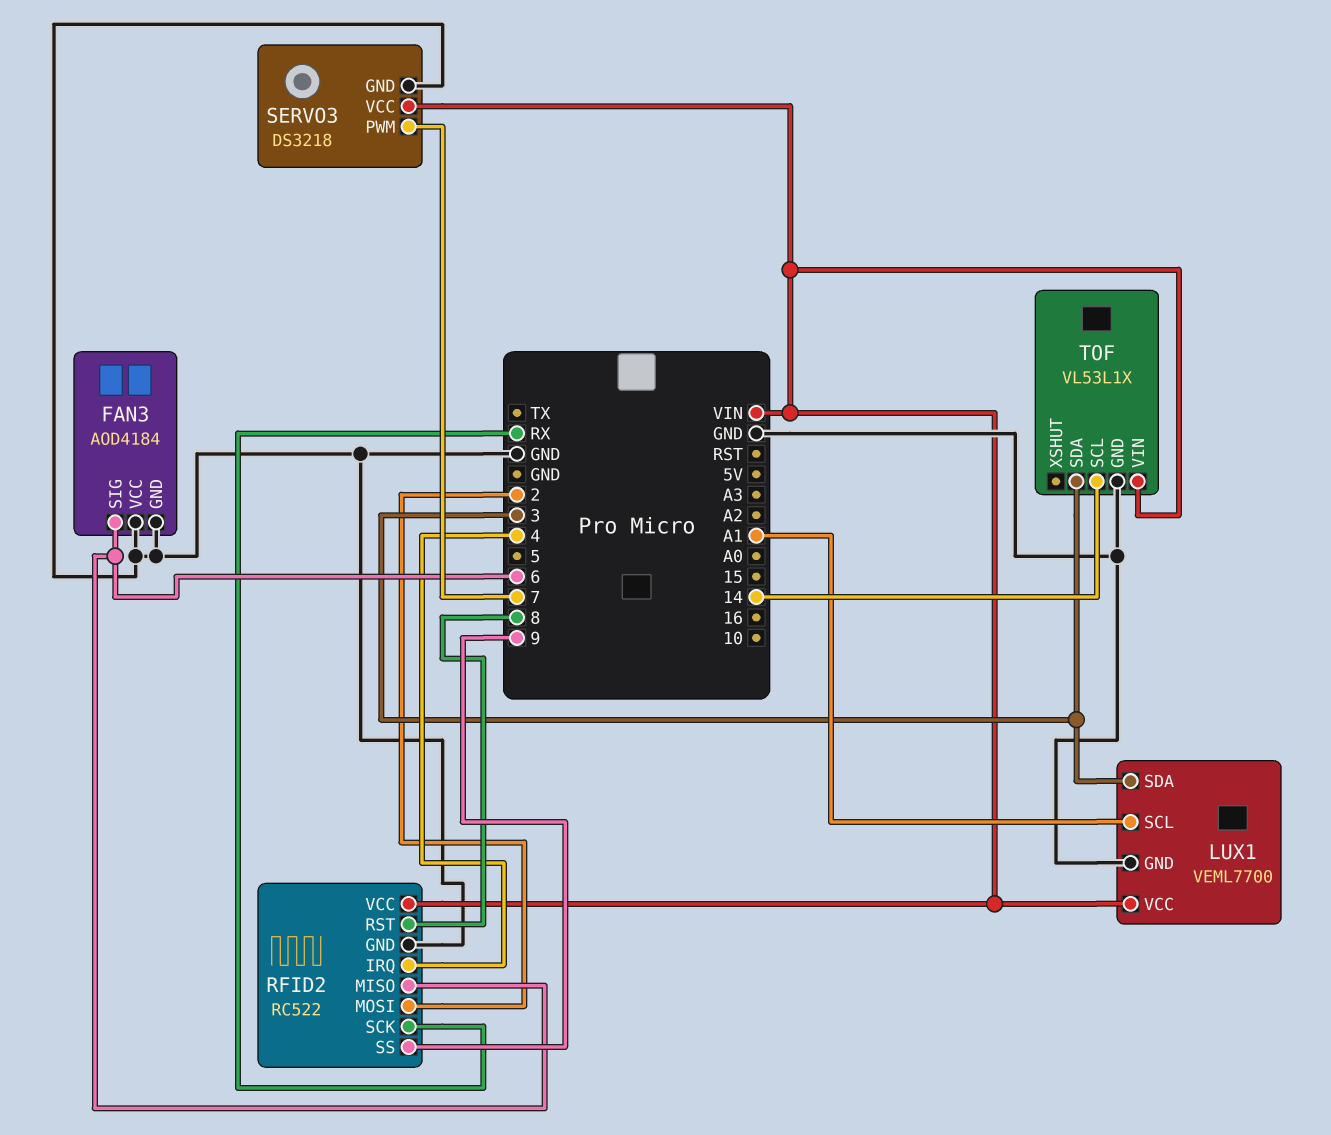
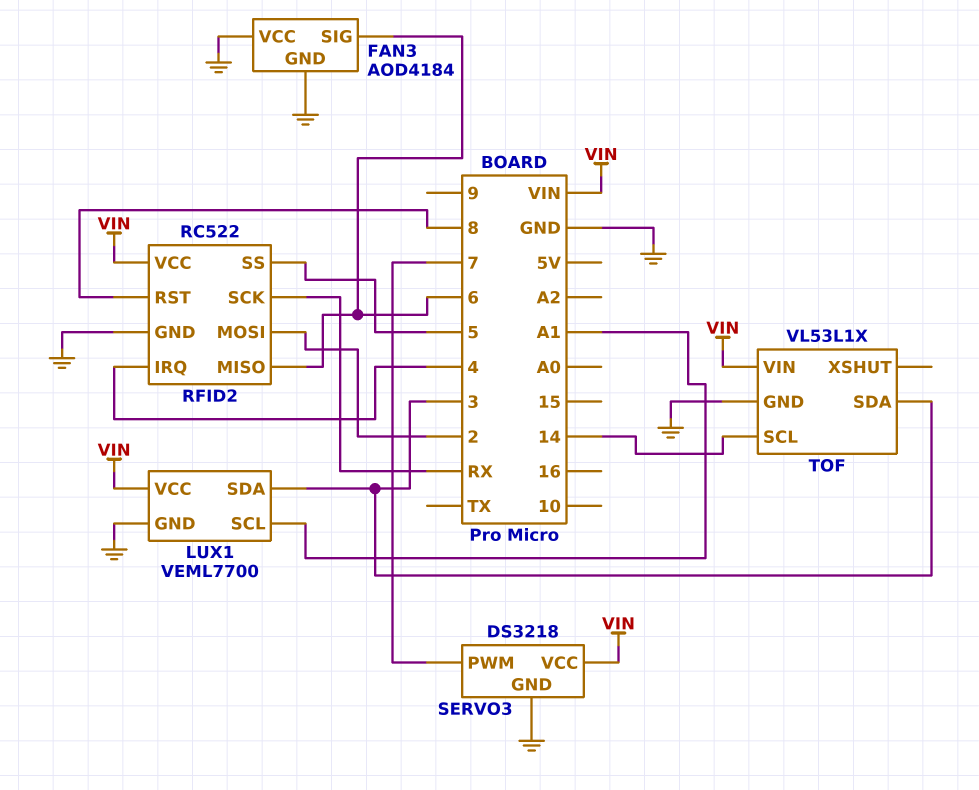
RFID2 pin SS: 9 -> 5

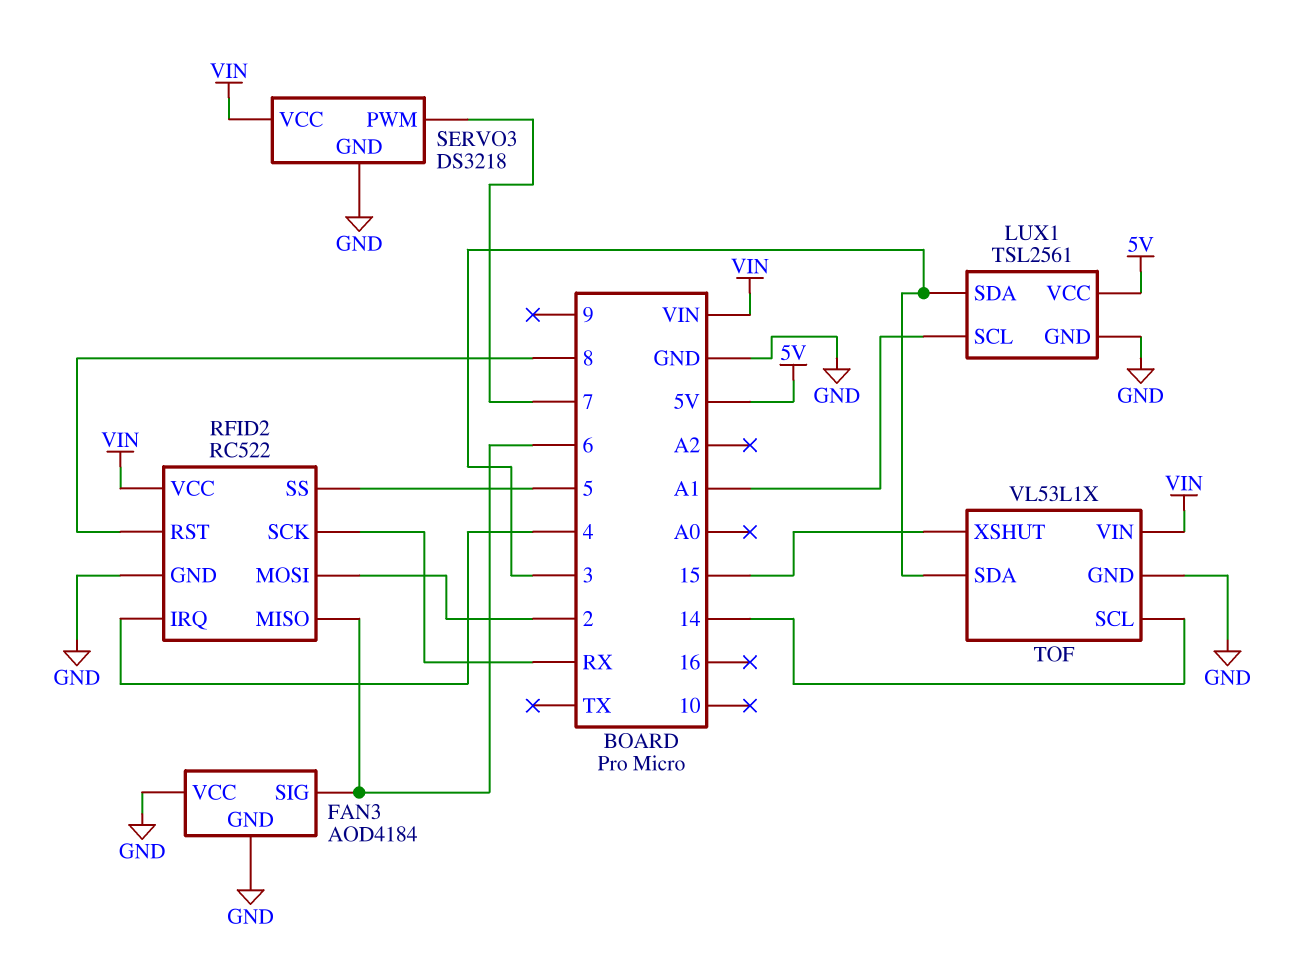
LUX1: VEML7700 -> TSL2561
LUX1 pin VCC: VIN -> 5V
TOF pin XSHUT: none -> 15

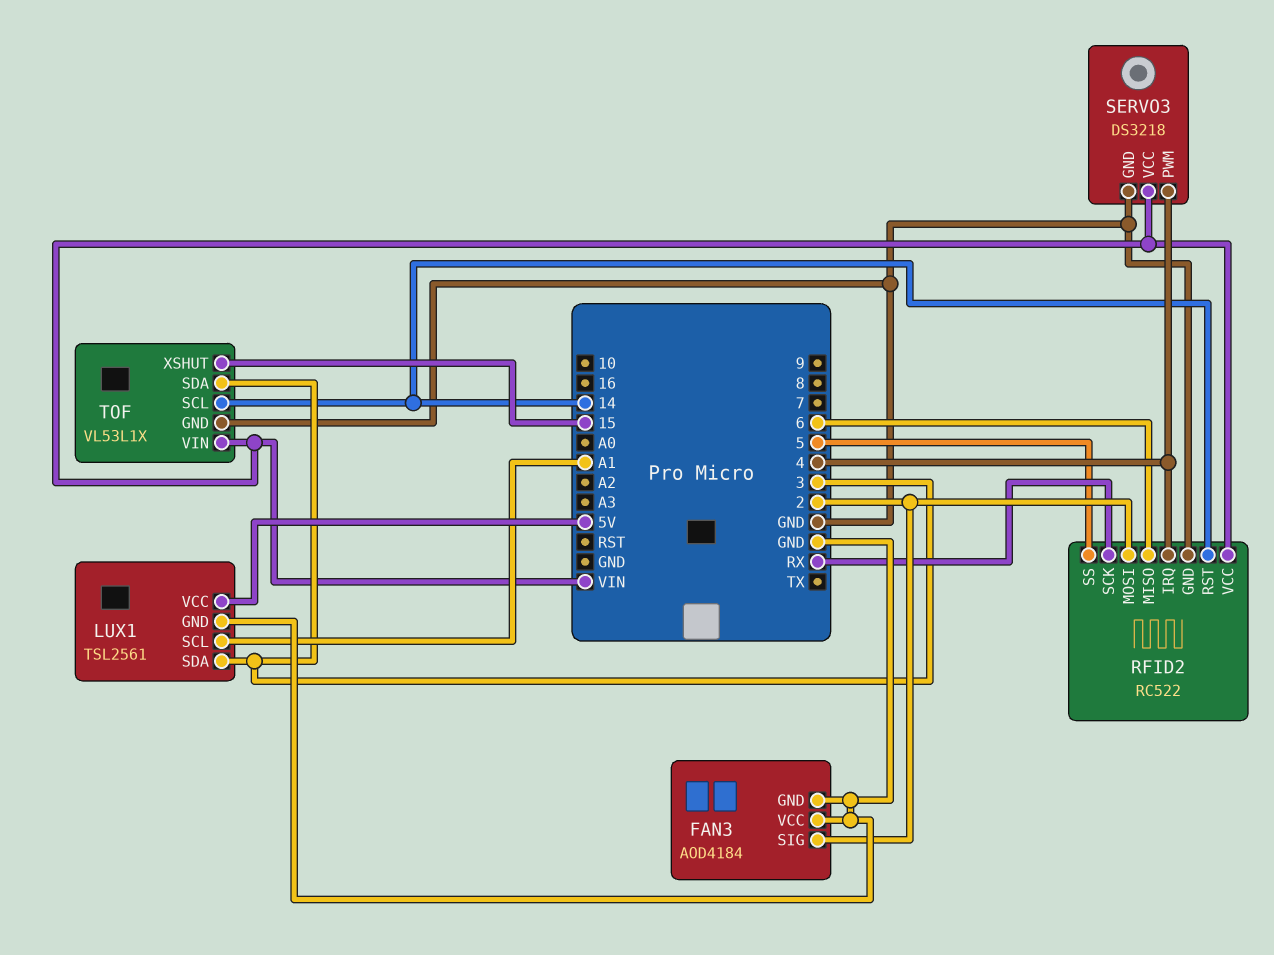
FAN3 pin SIG: 6 -> 2
RFID2 pin RST: 8 -> 14
SERVO3 pin PWM: 7 -> 4

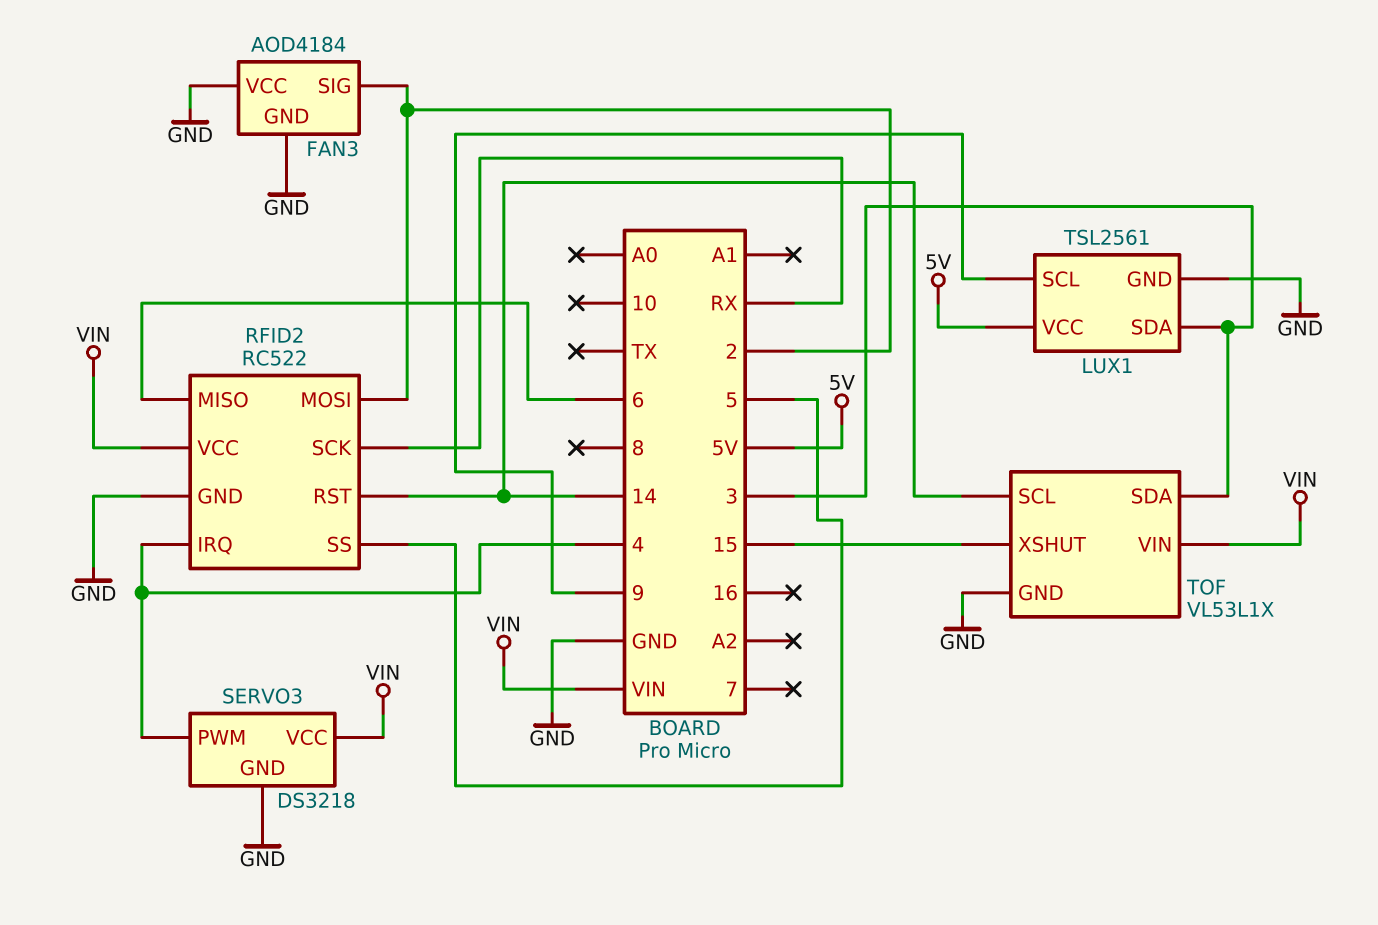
LUX1 pin SCL: A1 -> 9

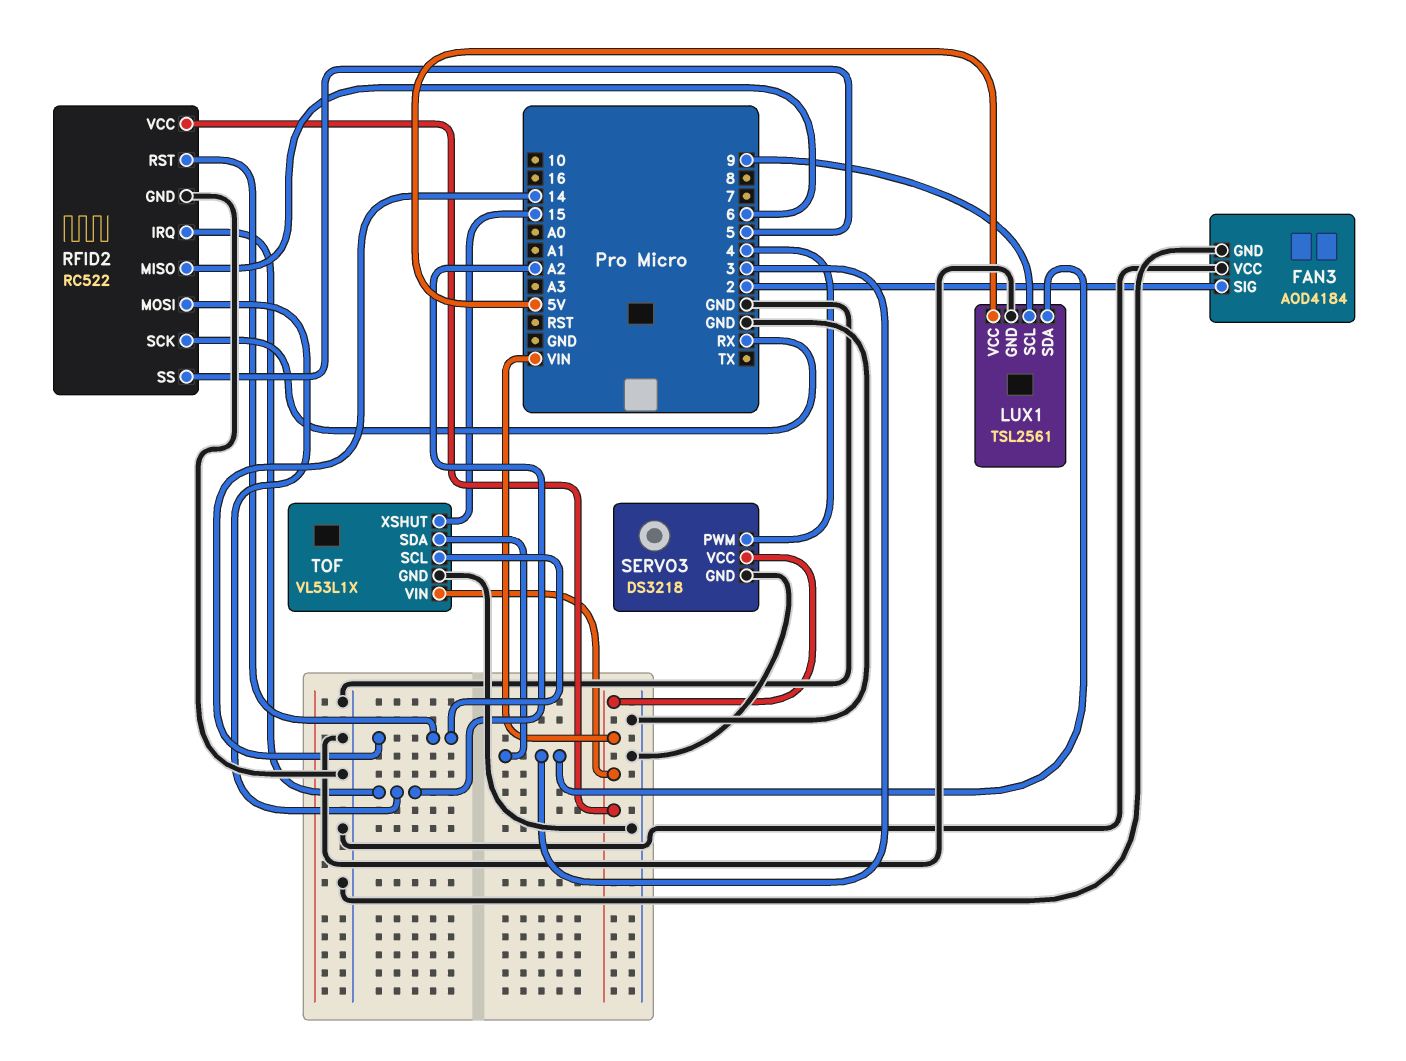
RFID2 pin IRQ: 4 -> A2
RFID2 pin MOSI: 2 -> A2

